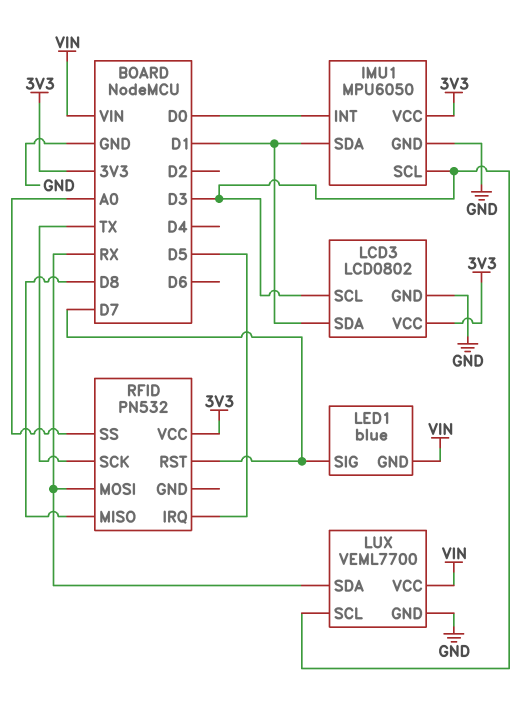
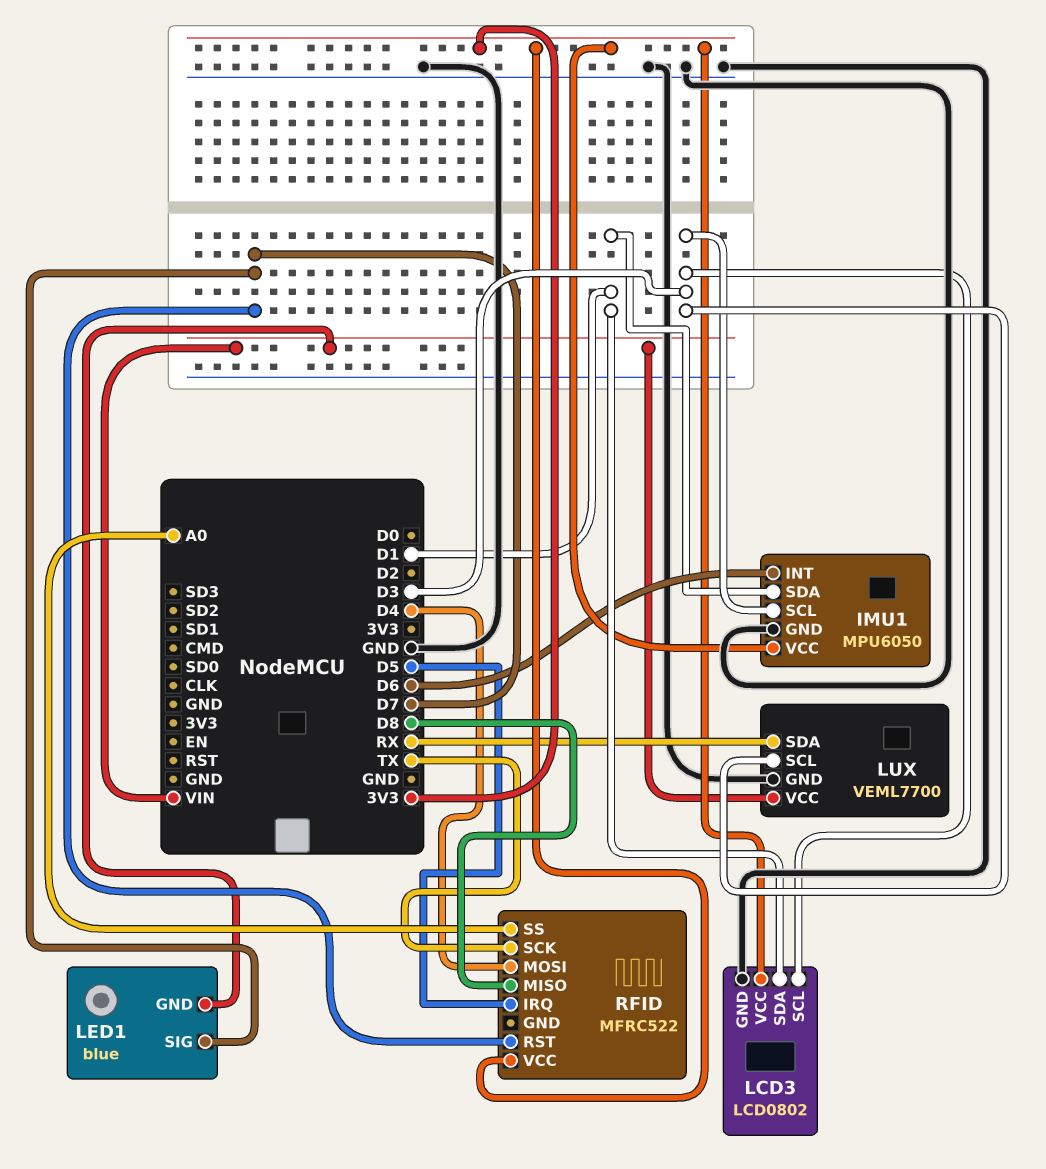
IMU1 pin INT: D0 -> D6
RFID: PN532 -> MFRC522
RFID pin MOSI: RX -> D4

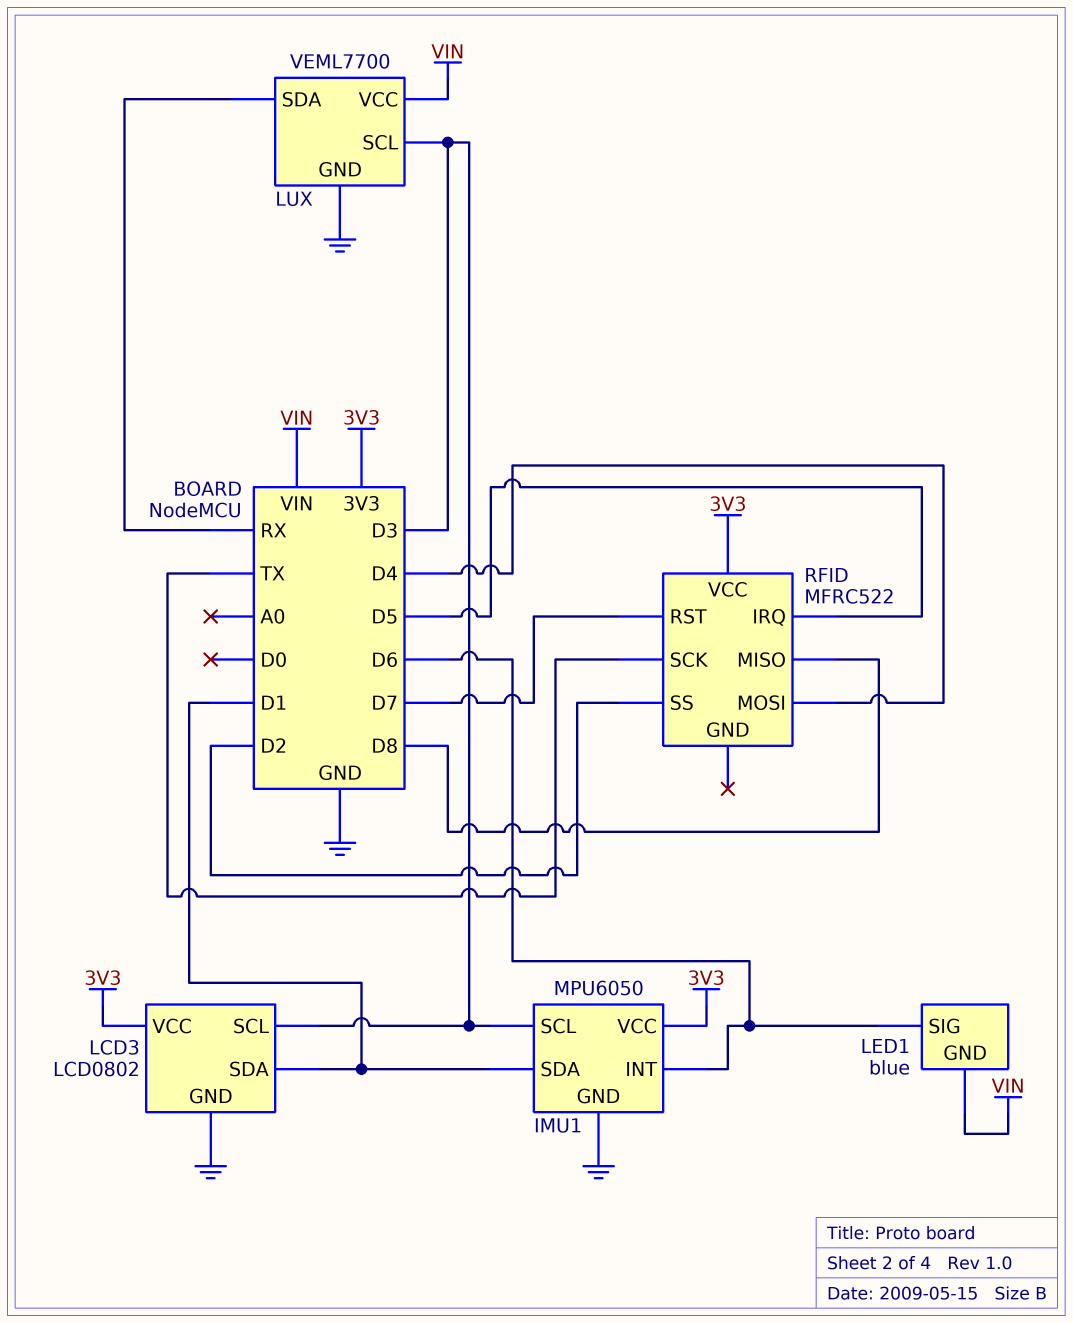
LED1 pin SIG: D7 -> D6
RFID pin SS: A0 -> D2

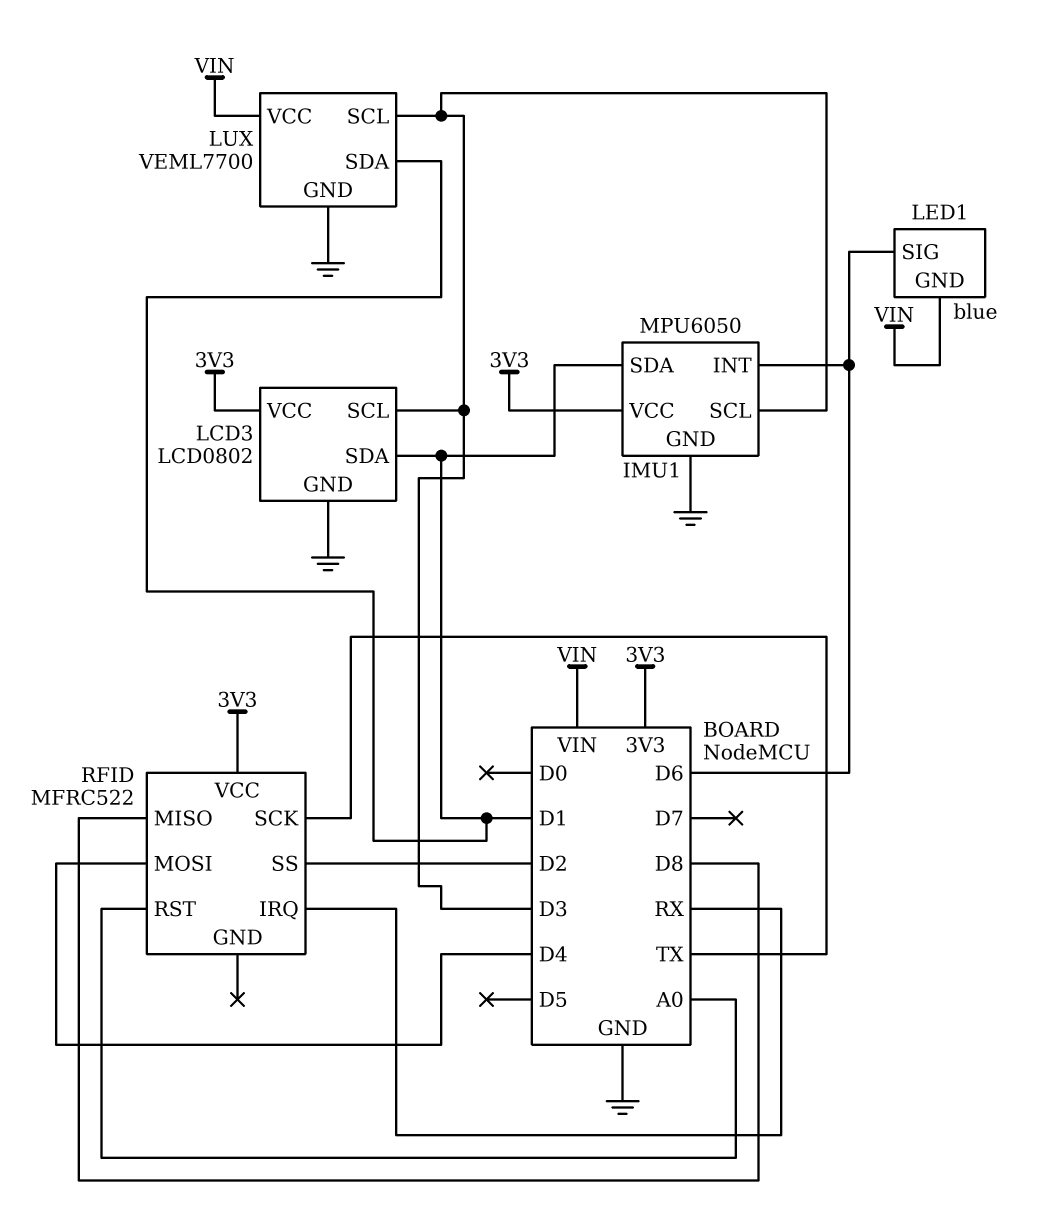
LUX pin SDA: RX -> D1
RFID pin IRQ: D5 -> RX
RFID pin RST: D7 -> A0

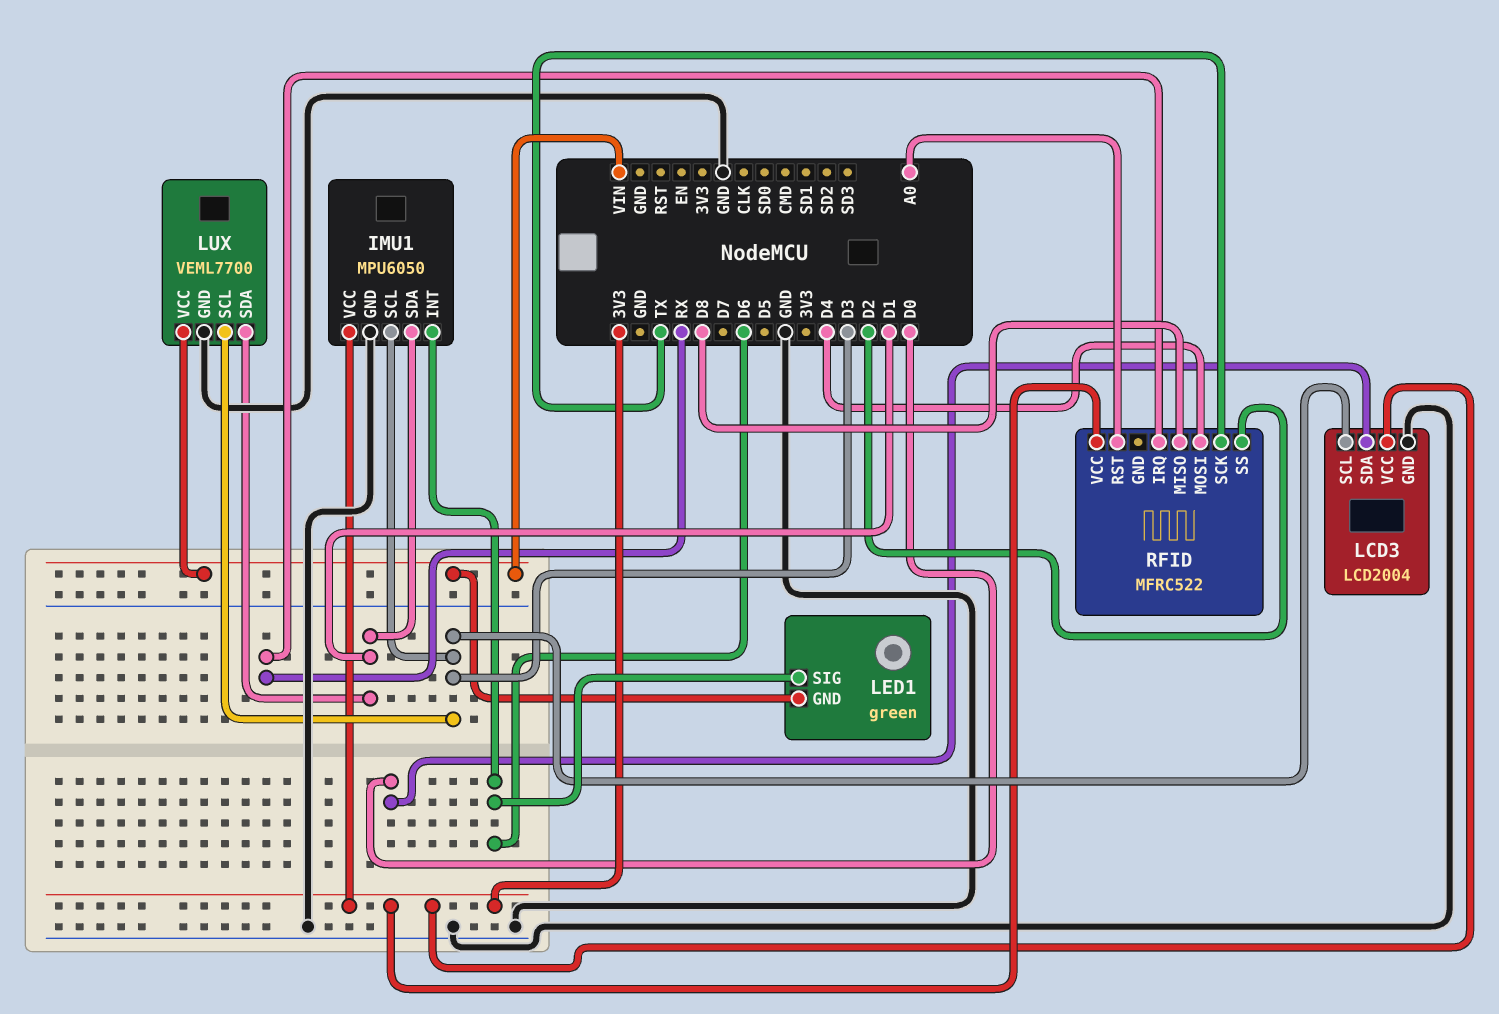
LCD3: LCD0802 -> LCD2004
LCD3 pin SDA: D1 -> D0
LED1: blue -> green

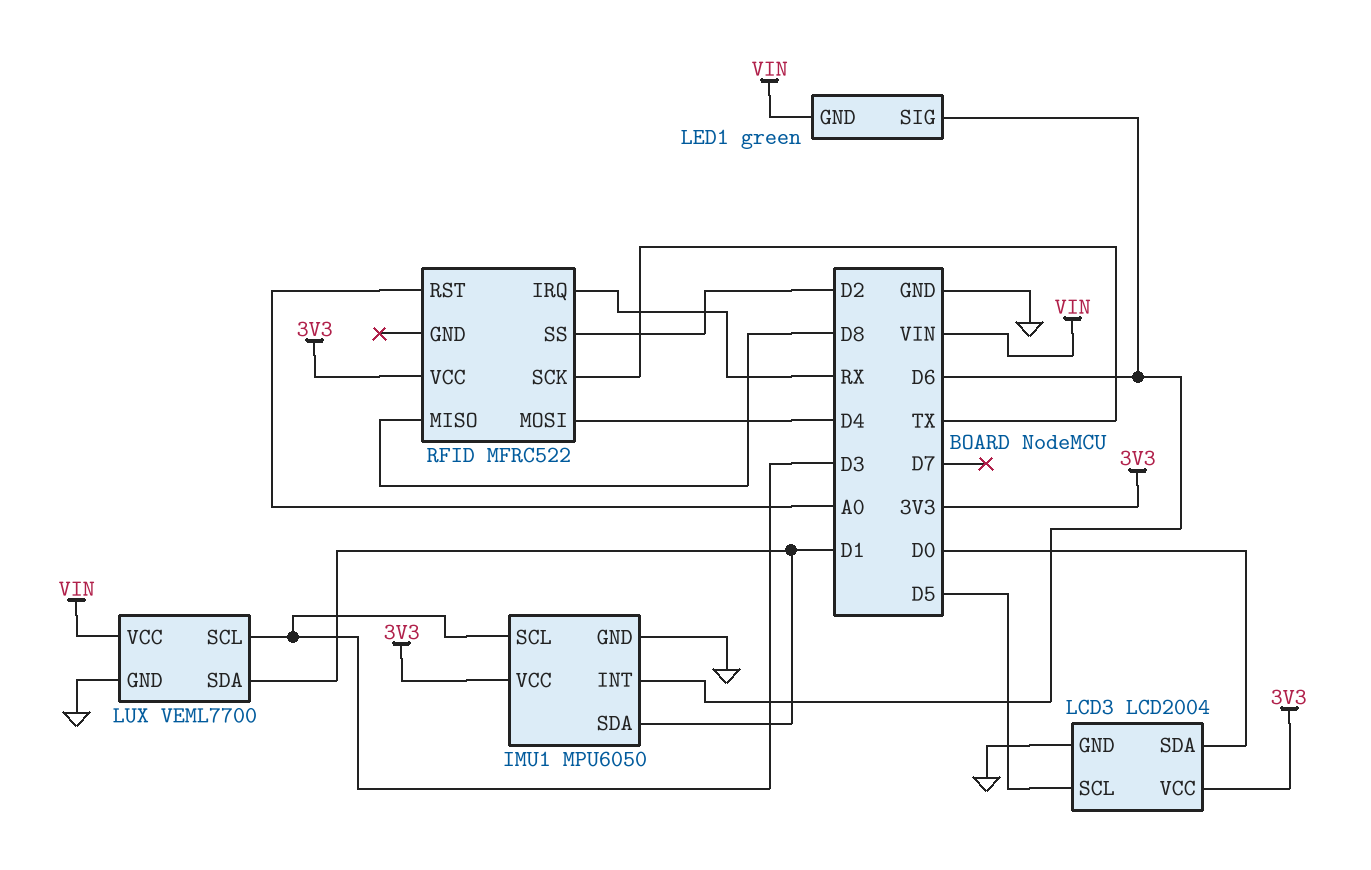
LCD3 pin SCL: D3 -> D5

